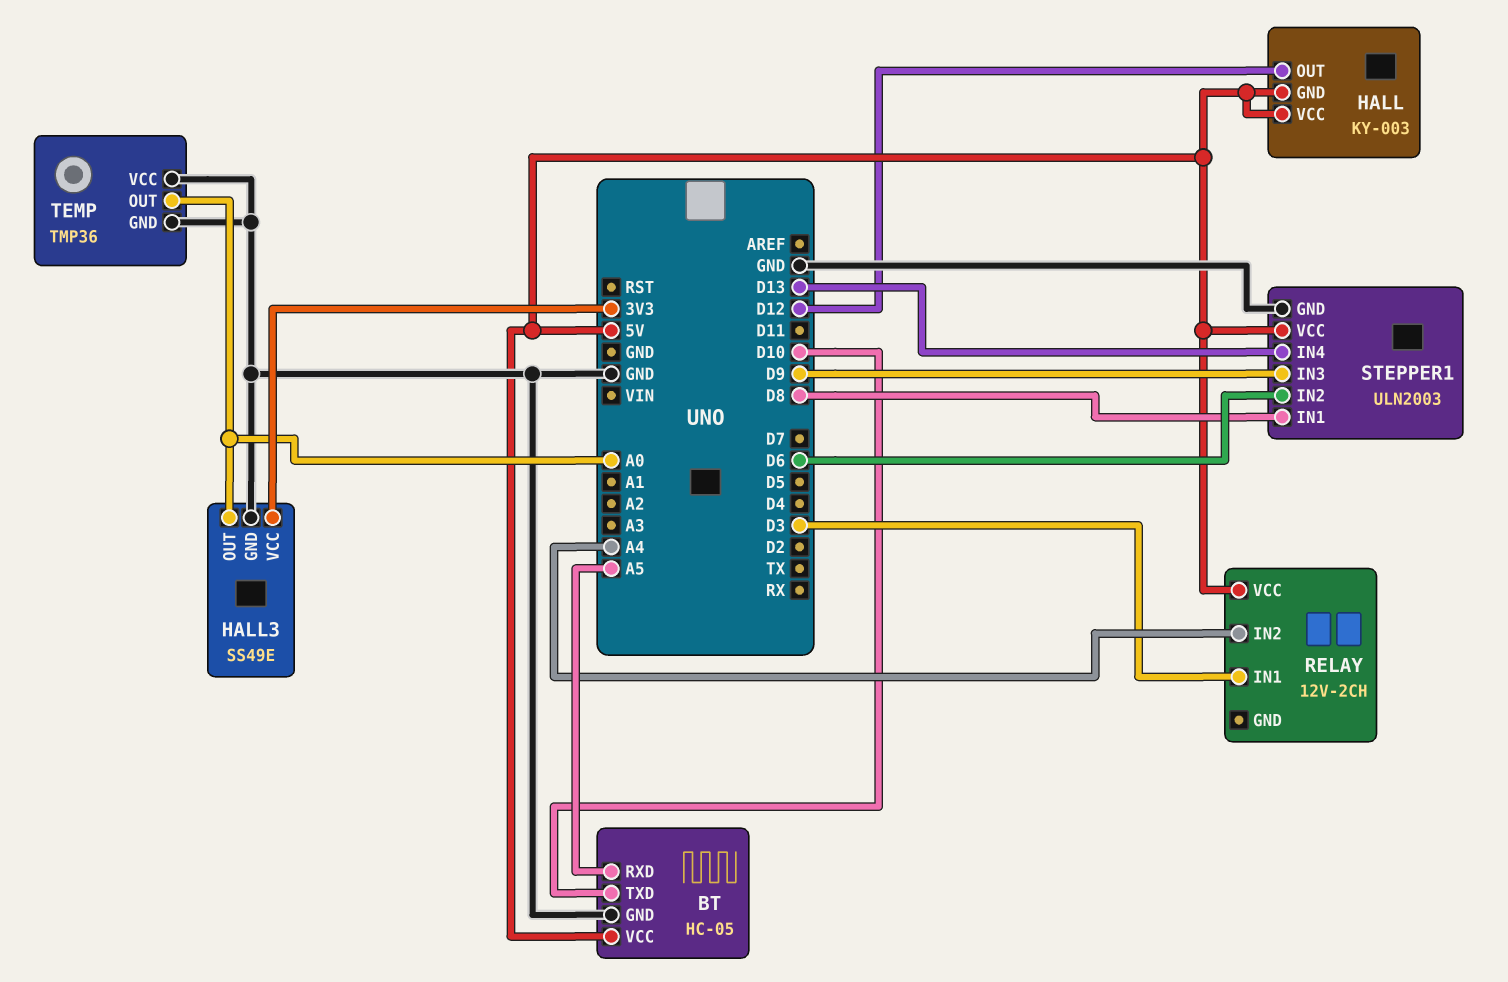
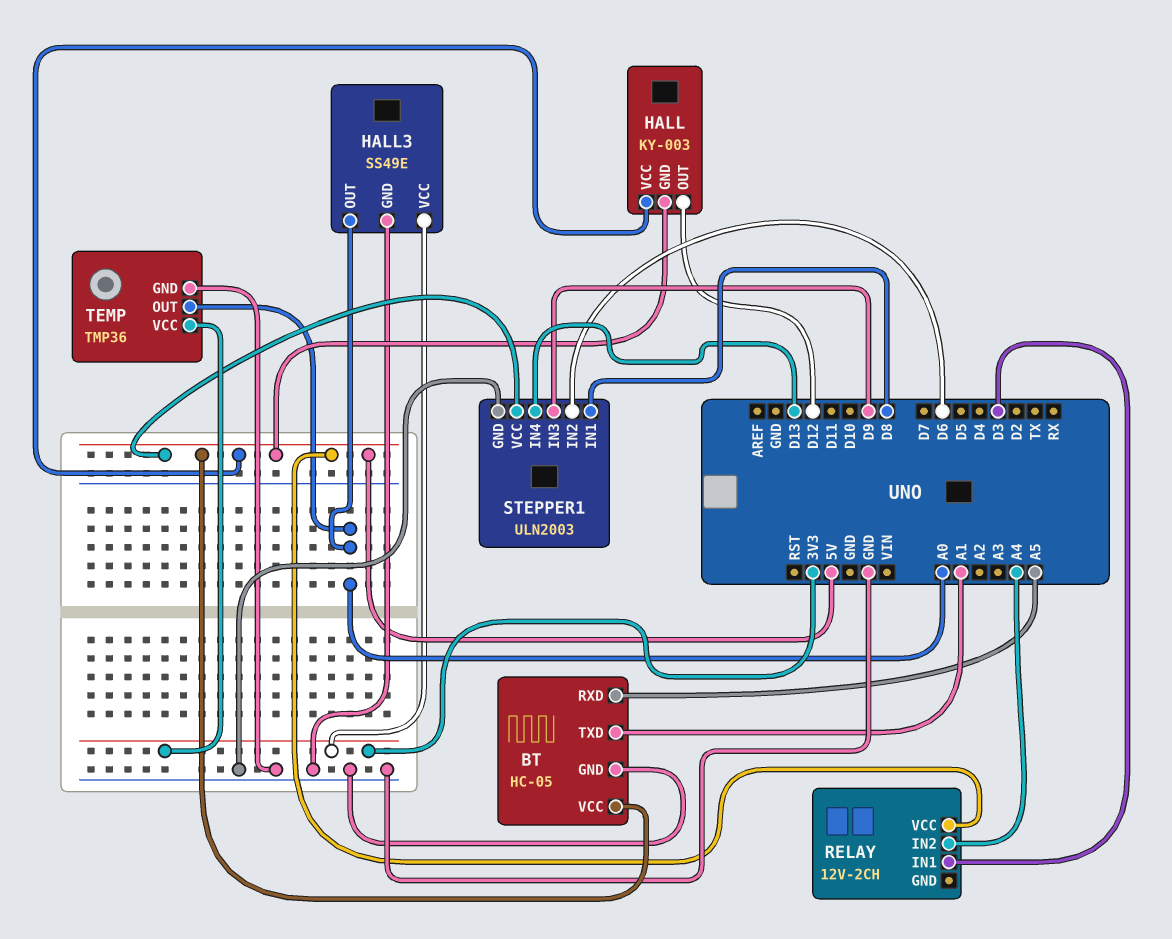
BT pin TXD: D10 -> A1
TEMP pin VCC: GND -> 3V3

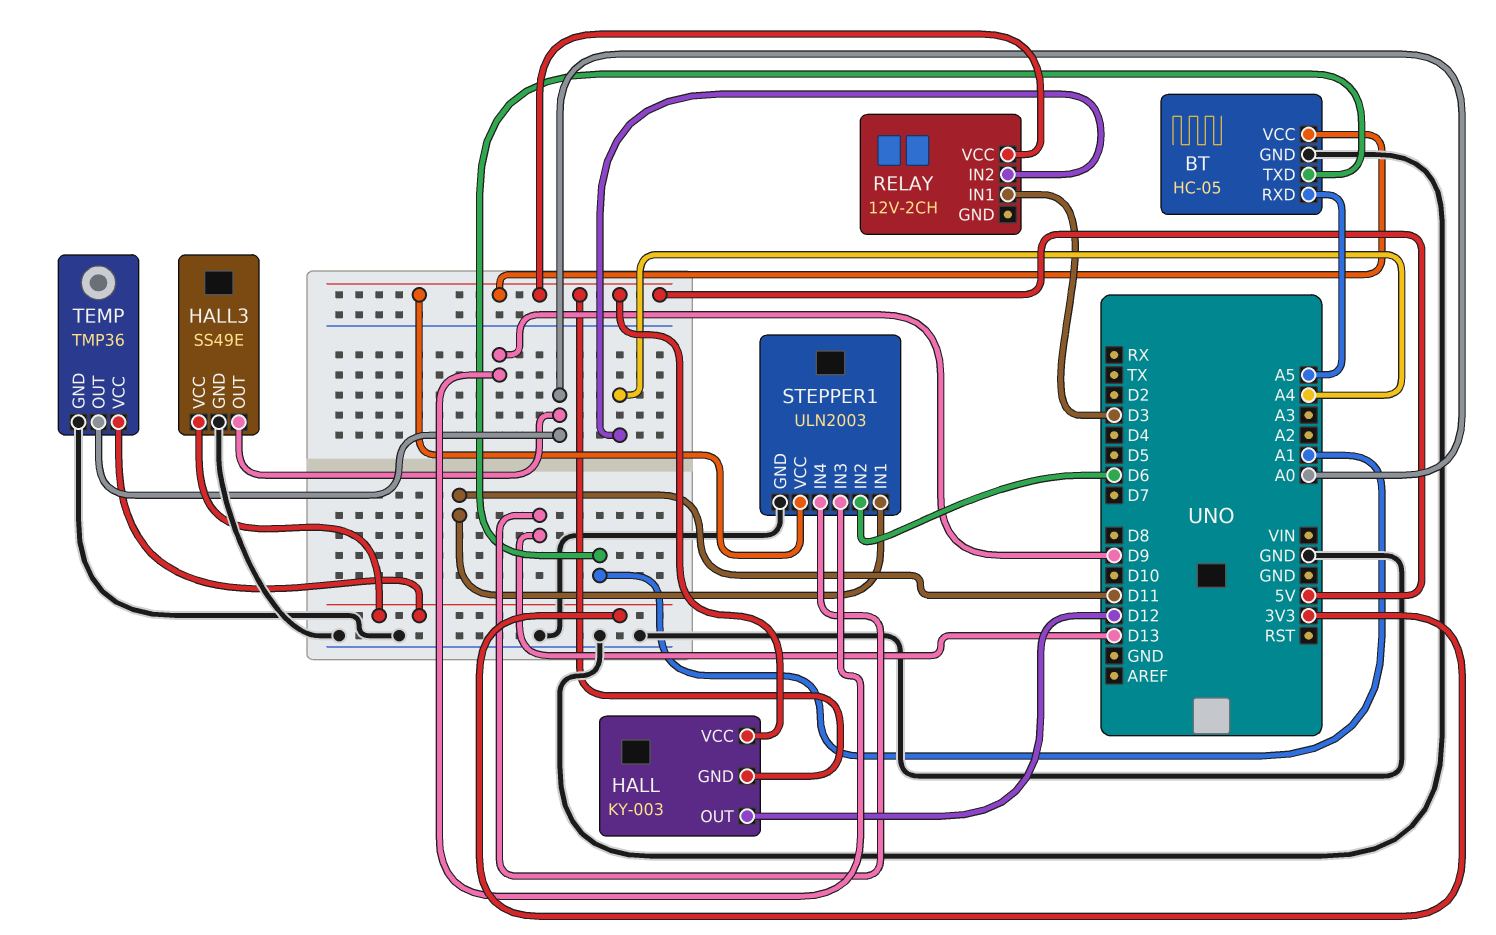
STEPPER1 pin IN1: D8 -> D11

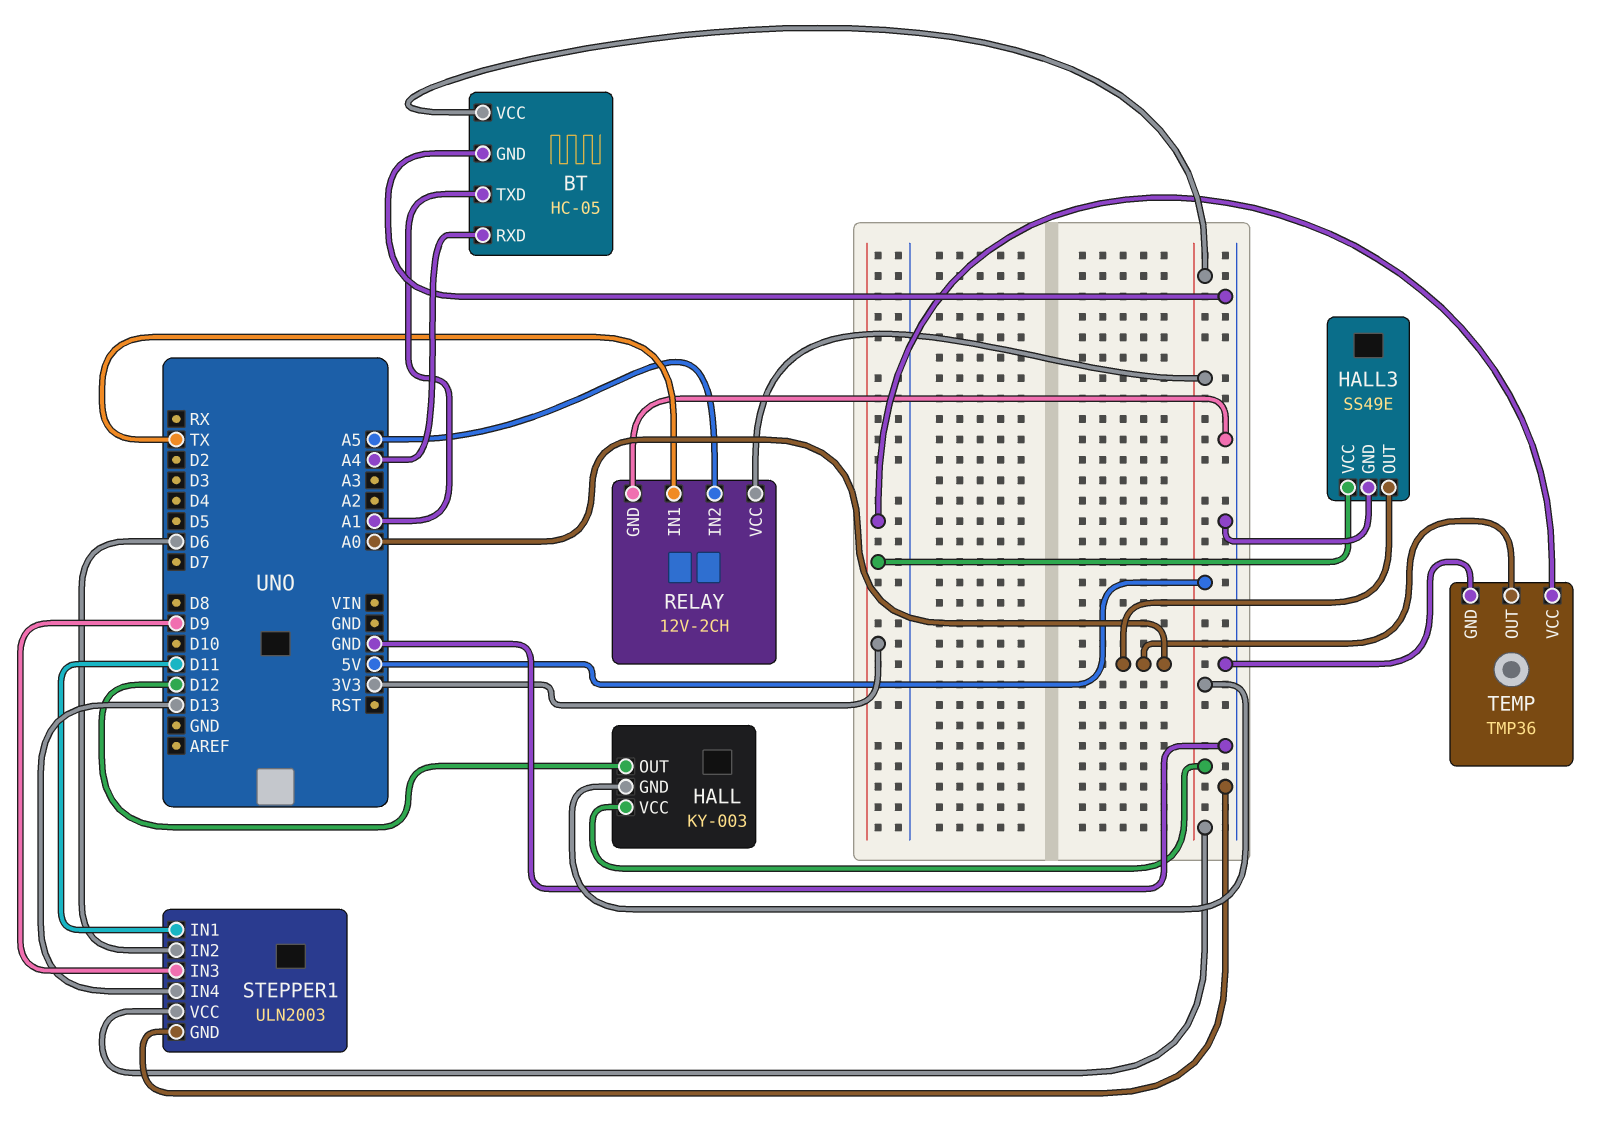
BT pin RXD: A5 -> A4
RELAY pin GND: none -> GND
RELAY pin IN1: D3 -> TX
RELAY pin IN2: A4 -> A5

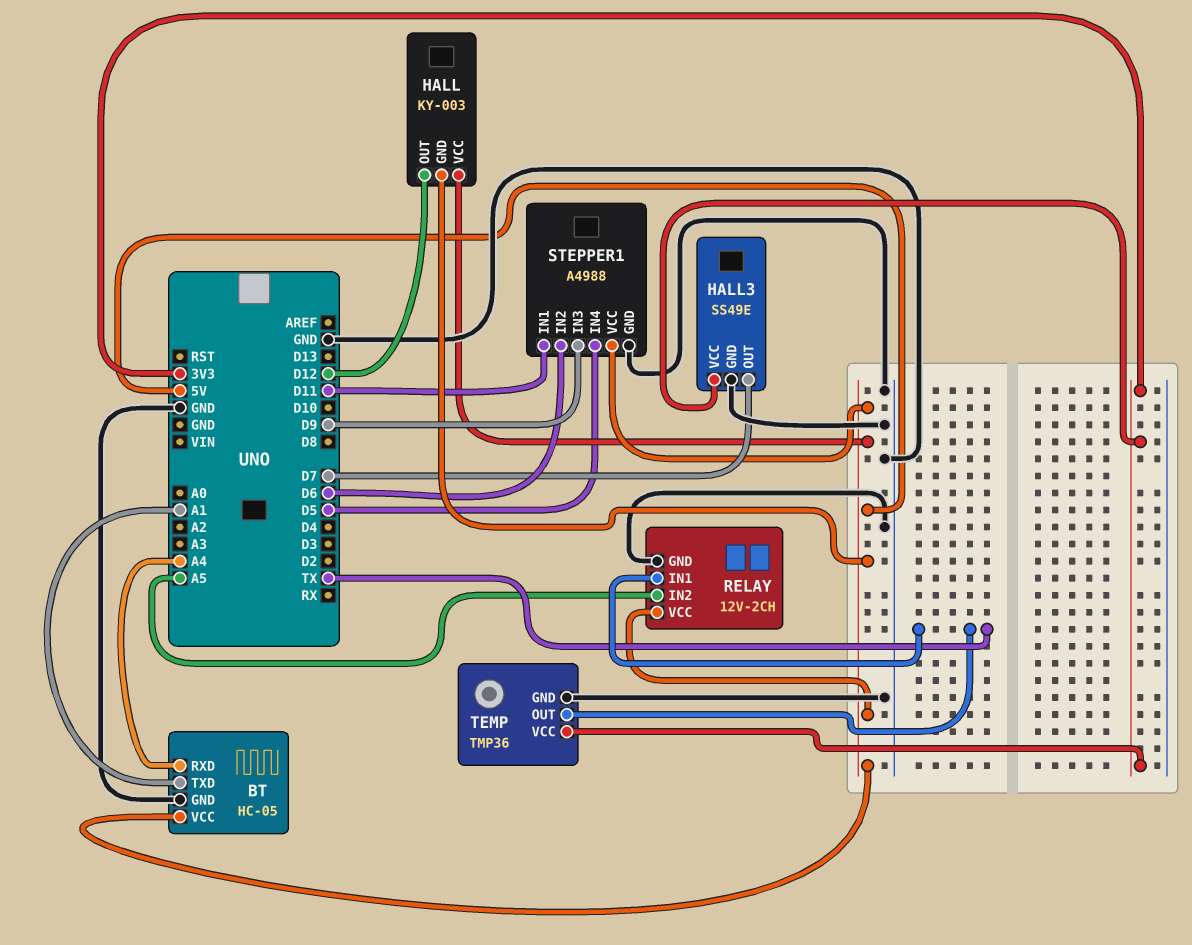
HALL3 pin OUT: A0 -> D7
STEPPER1: ULN2003 -> A4988
STEPPER1 pin IN4: D13 -> D5
TEMP pin OUT: A0 -> TX

